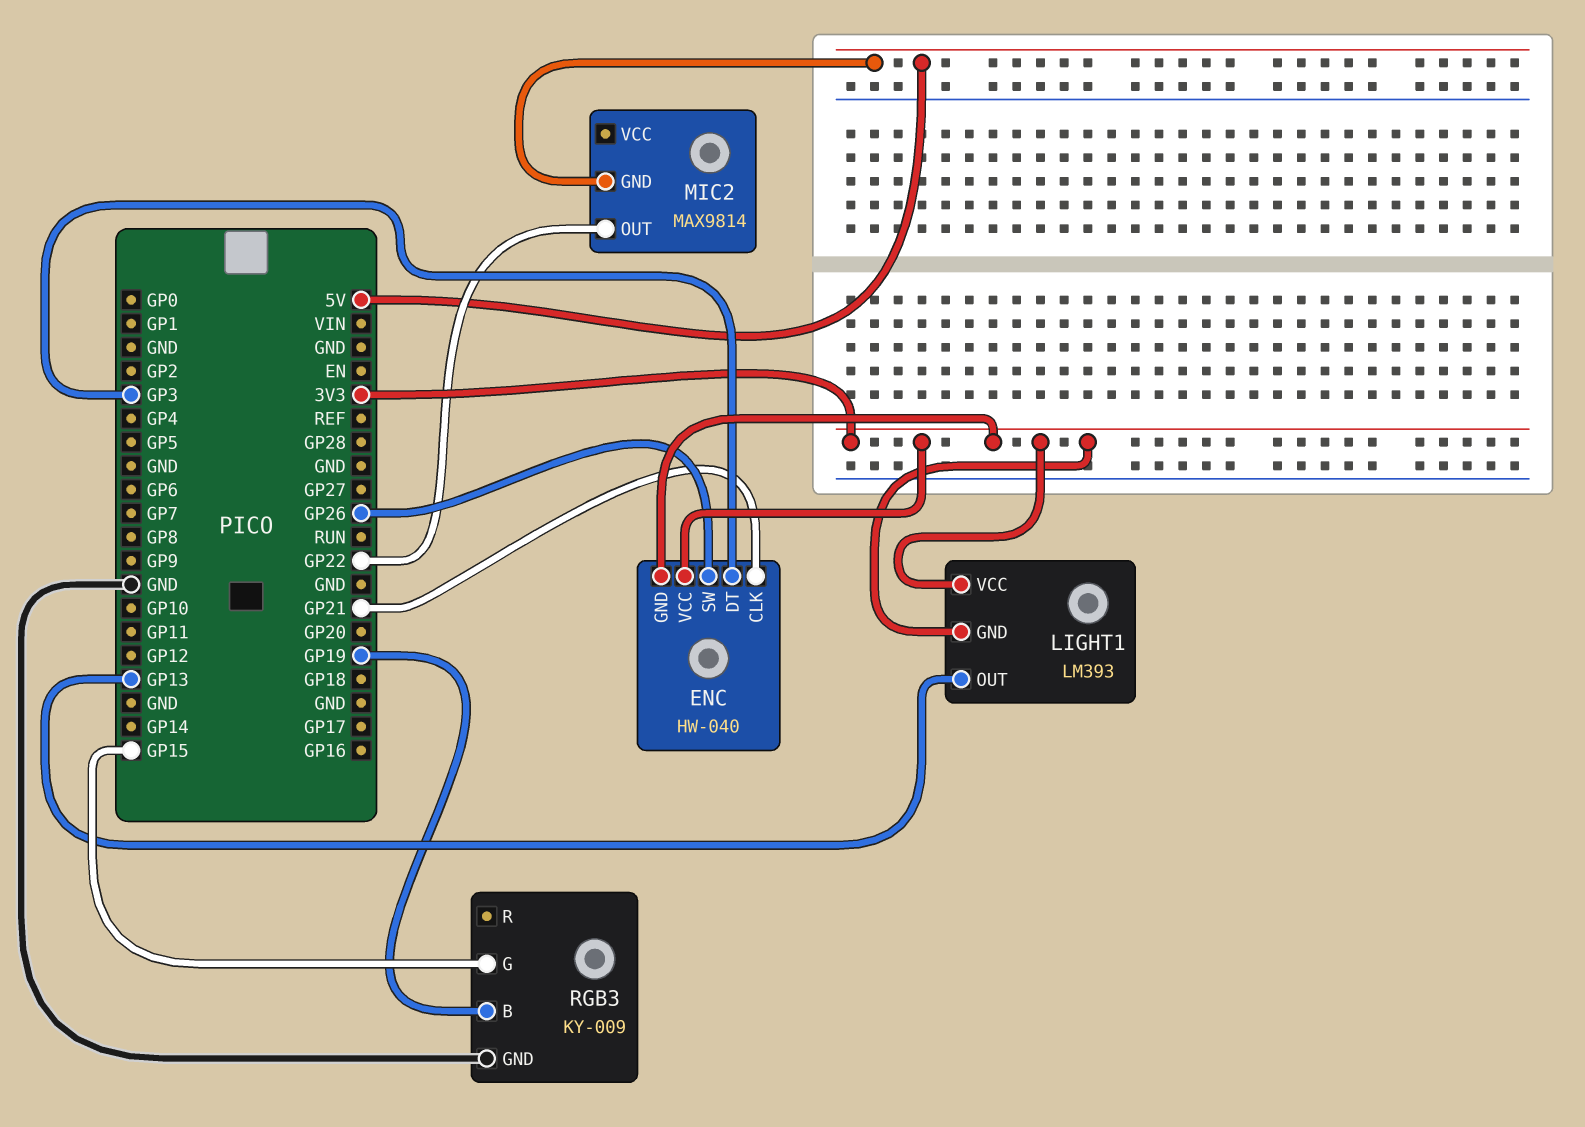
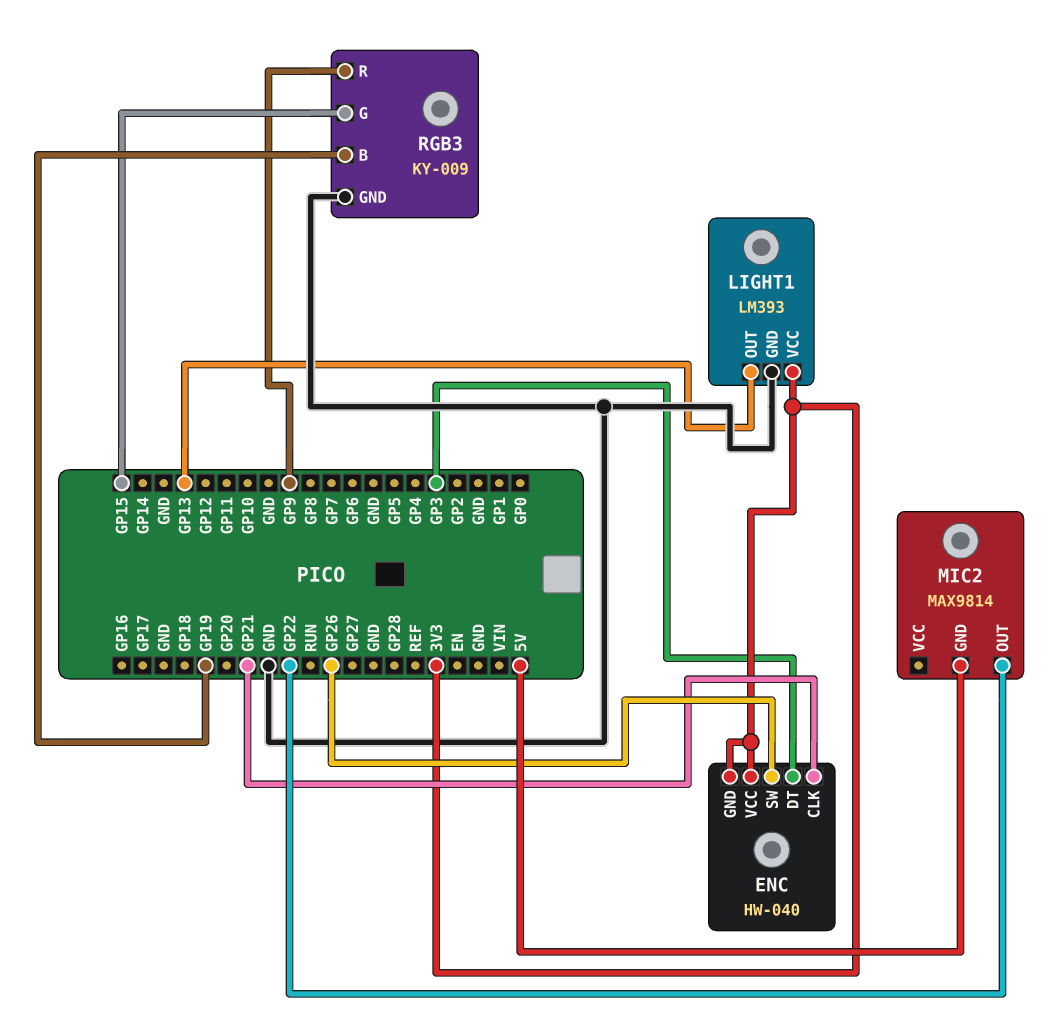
LIGHT1 pin GND: 3V3 -> GND
RGB3 pin R: none -> GP9

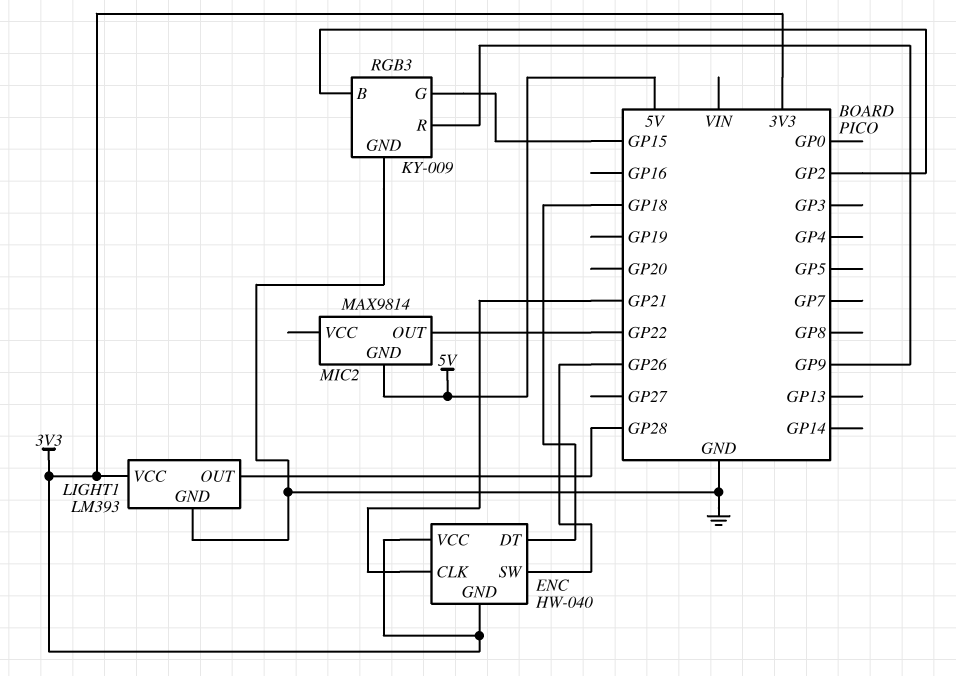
ENC pin DT: GP3 -> GP18
LIGHT1 pin OUT: GP13 -> GP28
RGB3 pin B: GP19 -> GP2

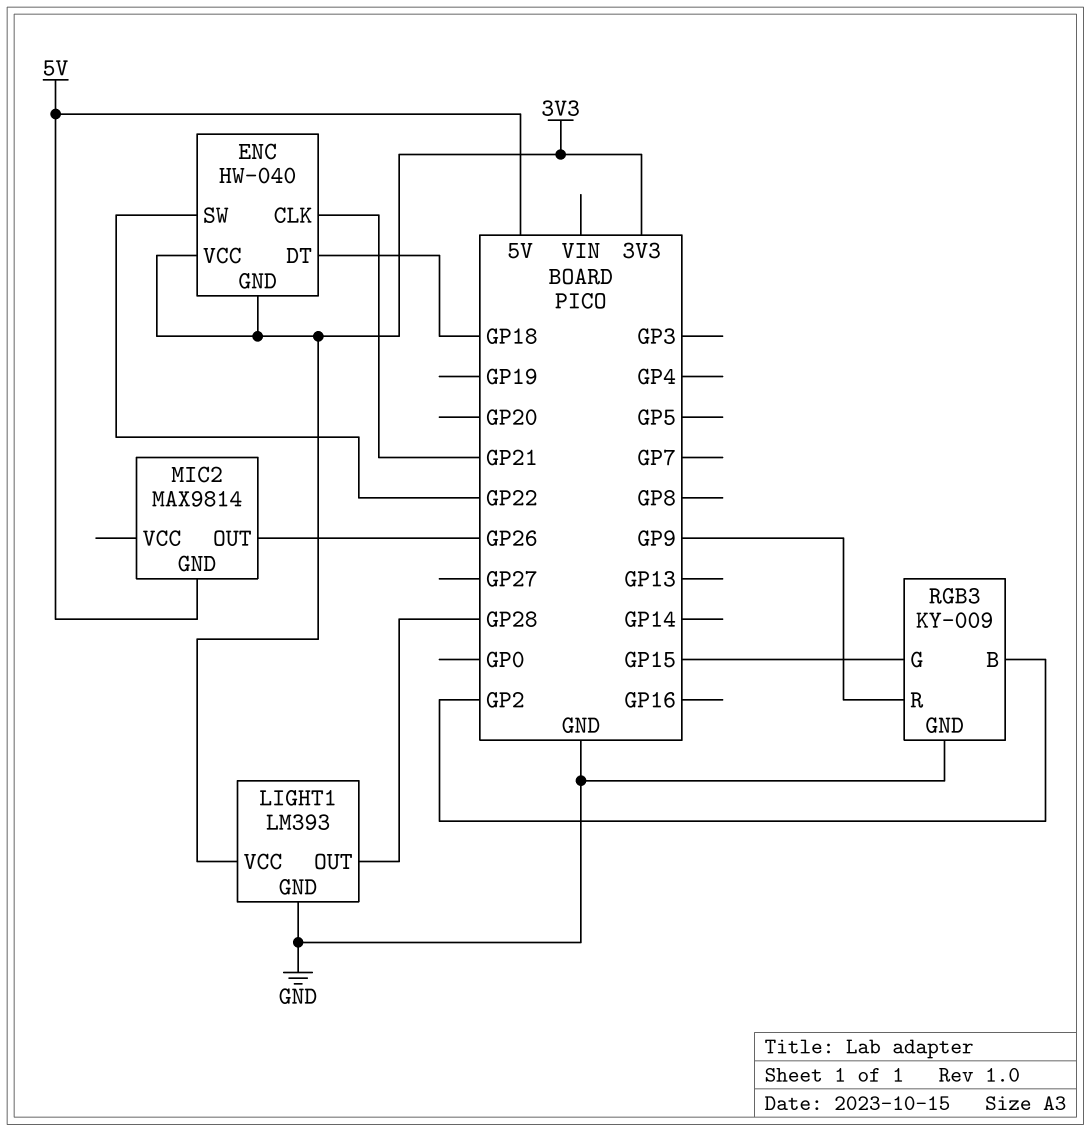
ENC pin SW: GP26 -> GP22
MIC2 pin OUT: GP22 -> GP26

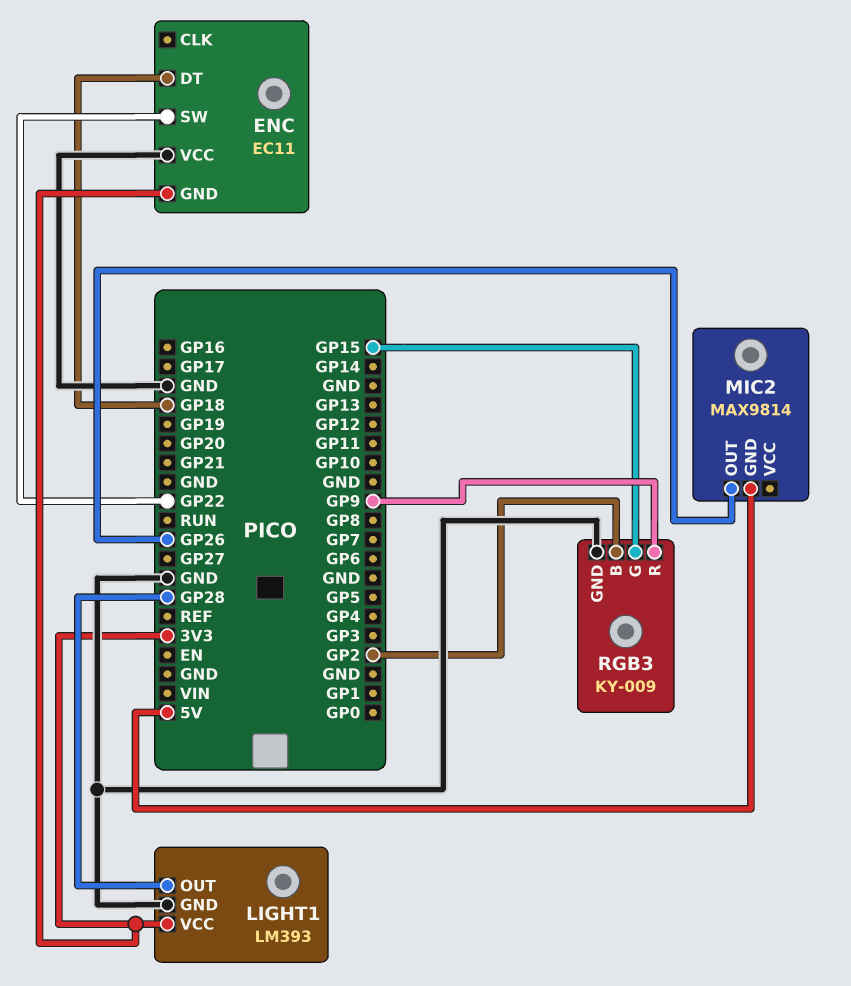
ENC: HW-040 -> EC11
ENC pin CLK: GP21 -> none
ENC pin VCC: 3V3 -> GND

